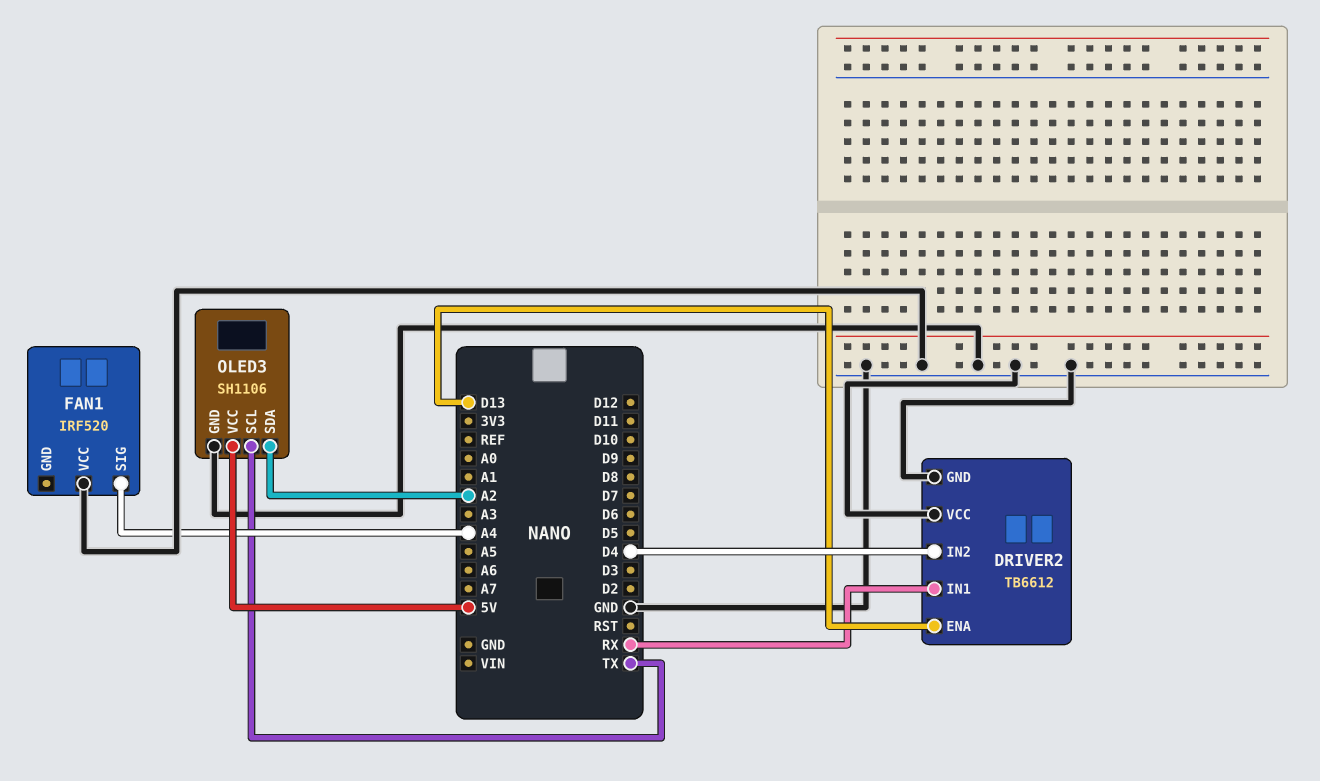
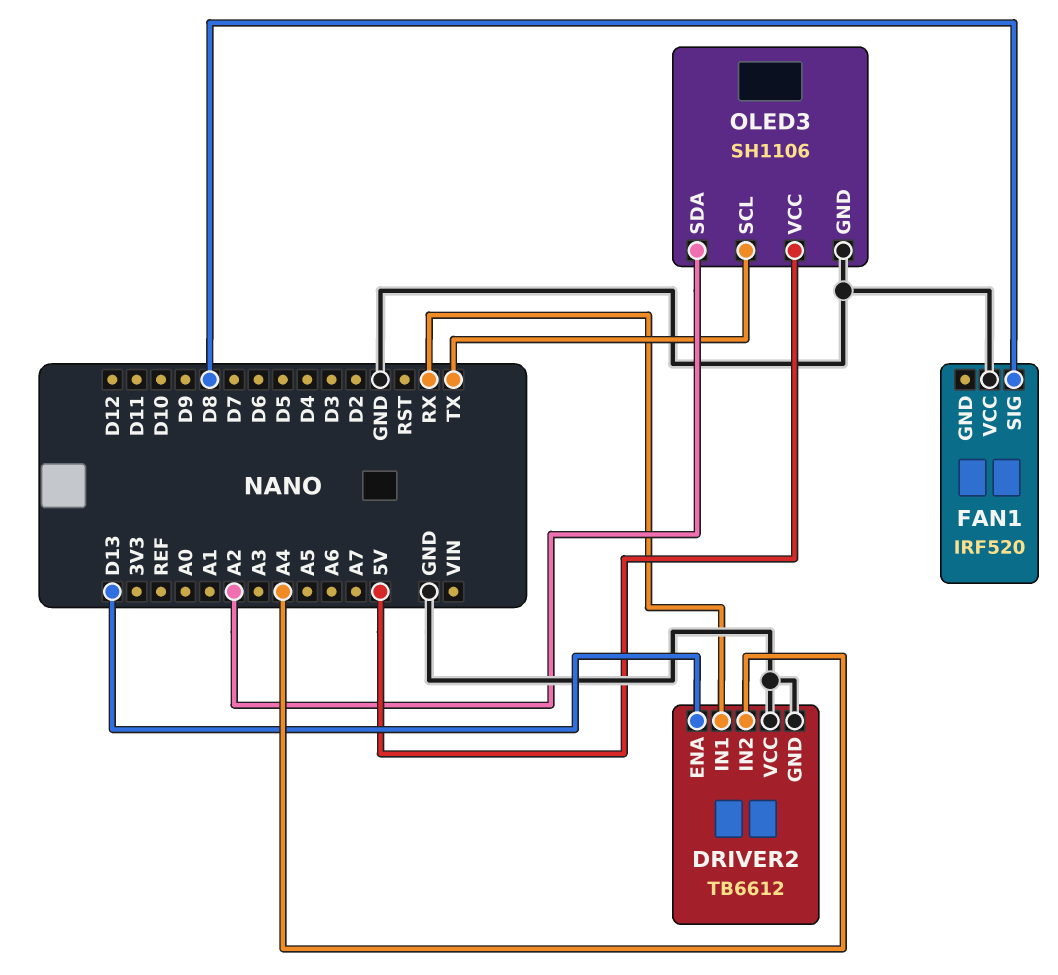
DRIVER2 pin IN2: D4 -> A4
FAN1 pin SIG: A4 -> D8

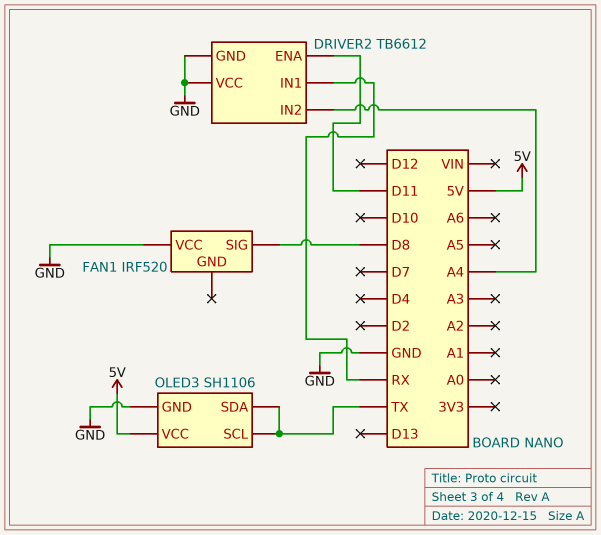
DRIVER2 pin ENA: D13 -> D11
OLED3 pin SDA: A2 -> TX

